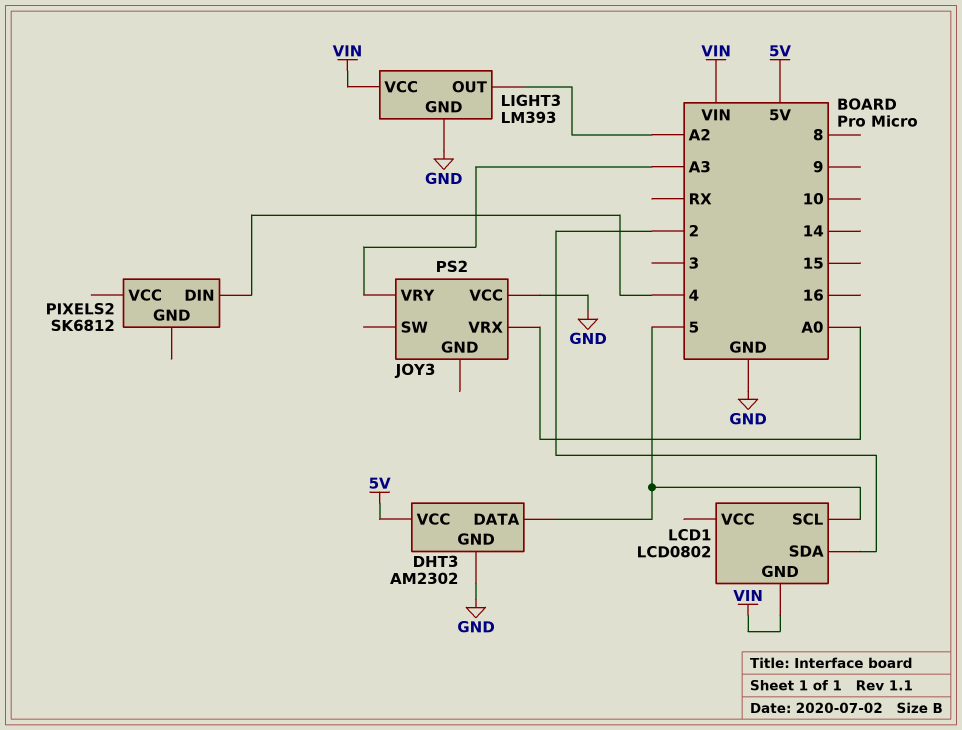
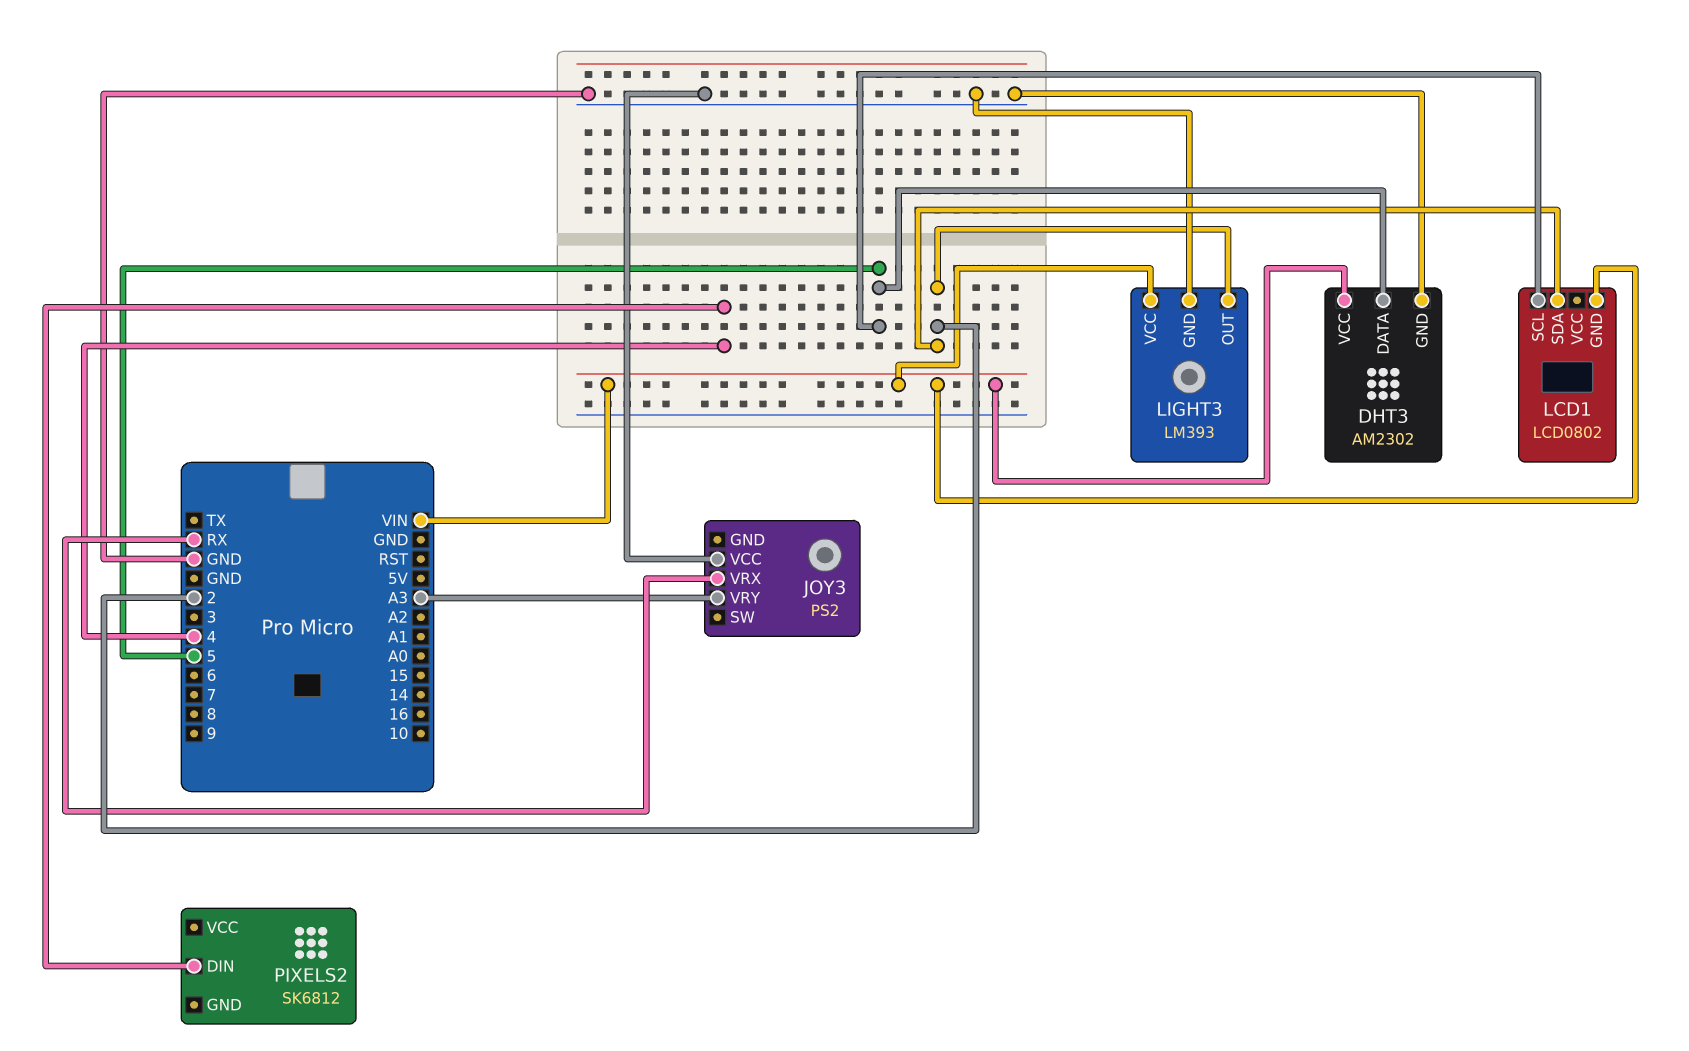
DHT3 pin VCC: 5V -> VIN
JOY3 pin VRX: A0 -> RX
LIGHT3 pin OUT: A2 -> 2

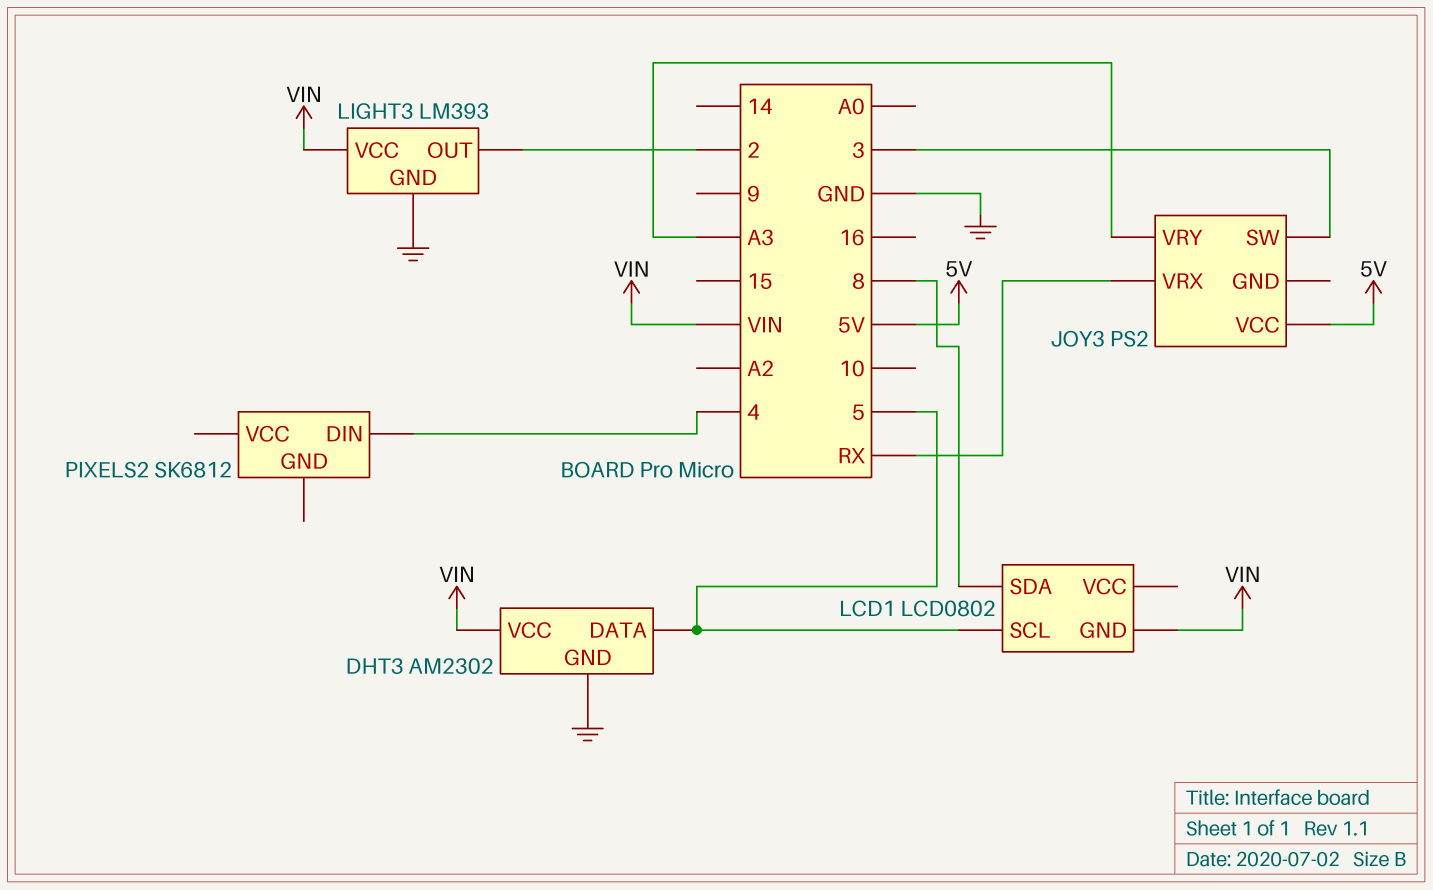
JOY3 pin SW: none -> 3
JOY3 pin VCC: GND -> 5V
LCD1 pin SDA: 2 -> 8

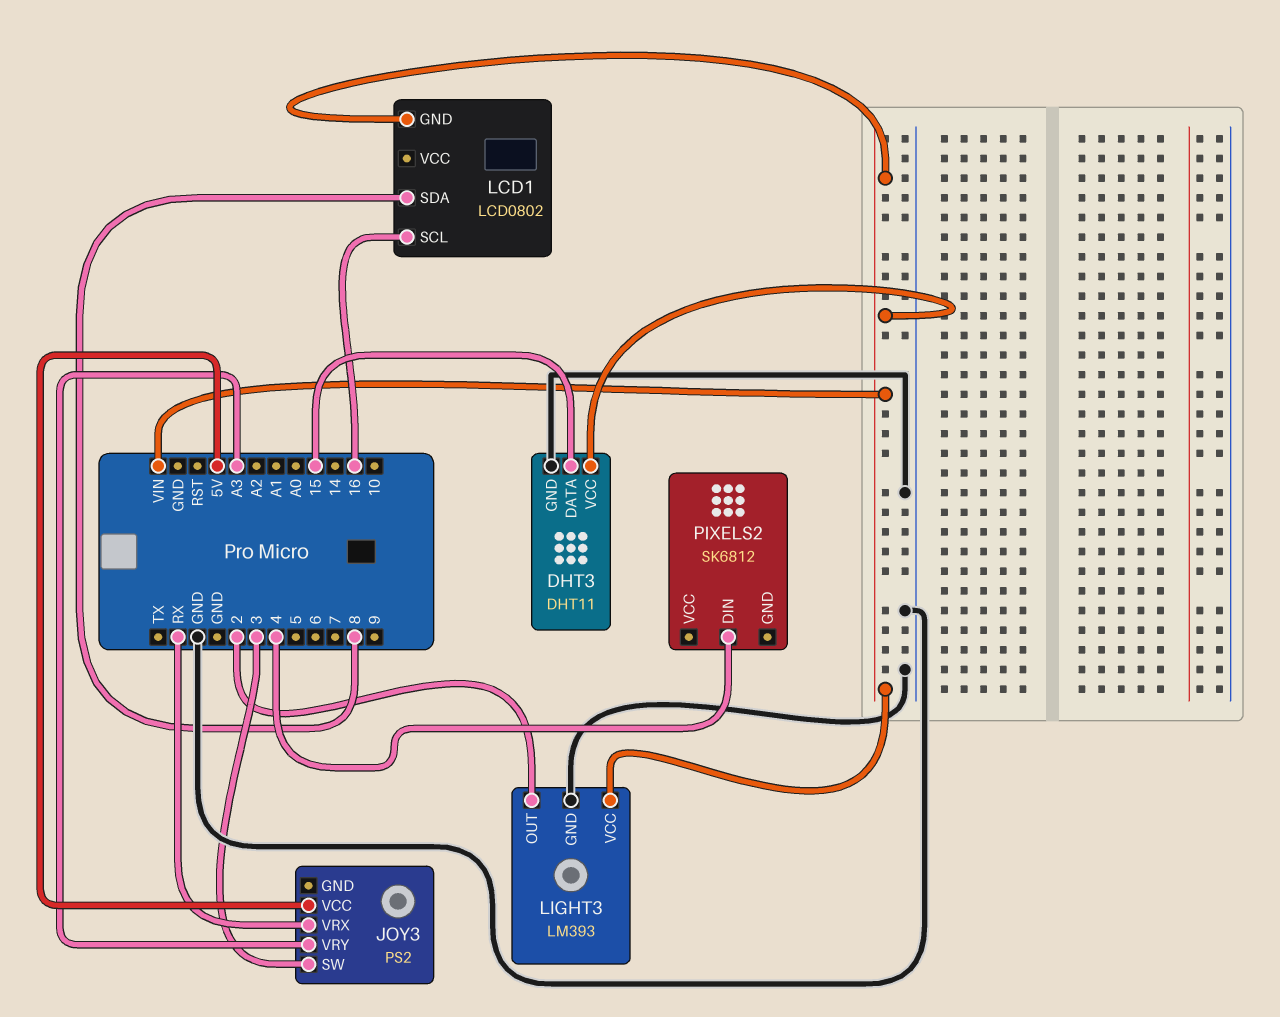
DHT3: AM2302 -> DHT11
DHT3 pin DATA: 5 -> 15
LCD1 pin SCL: 5 -> 16

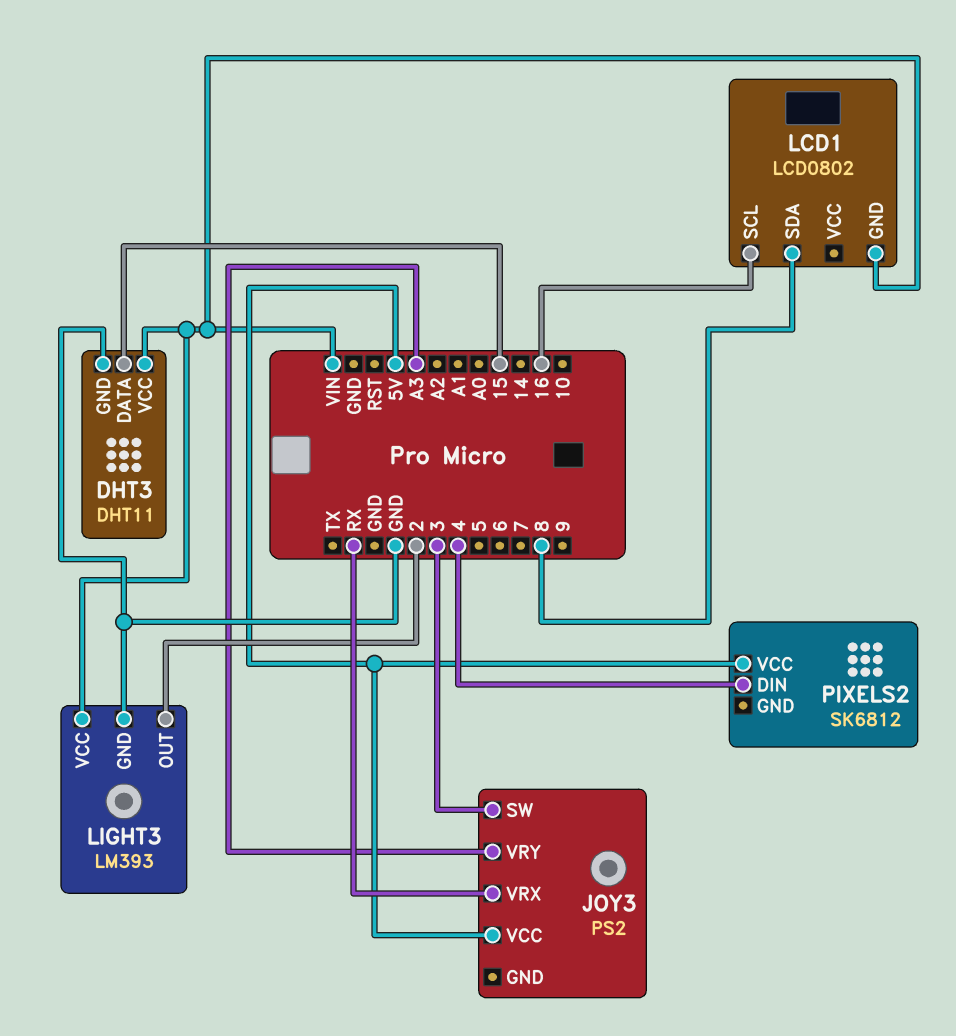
PIXELS2 pin VCC: none -> 5V

